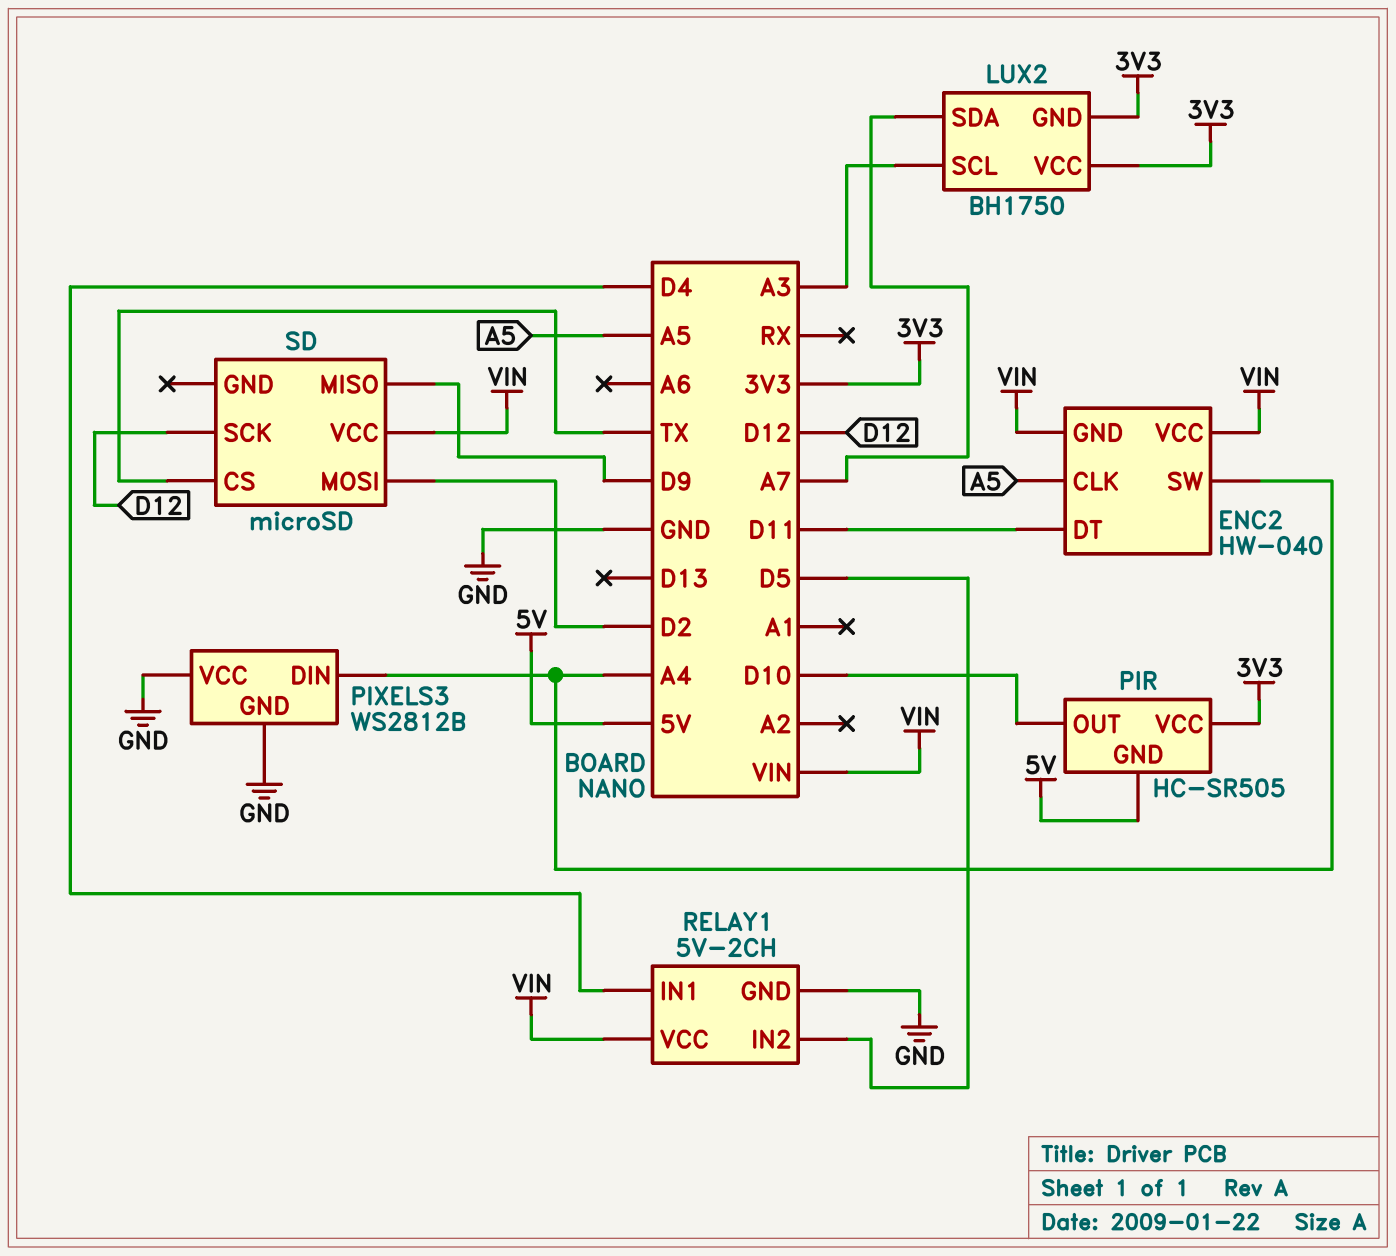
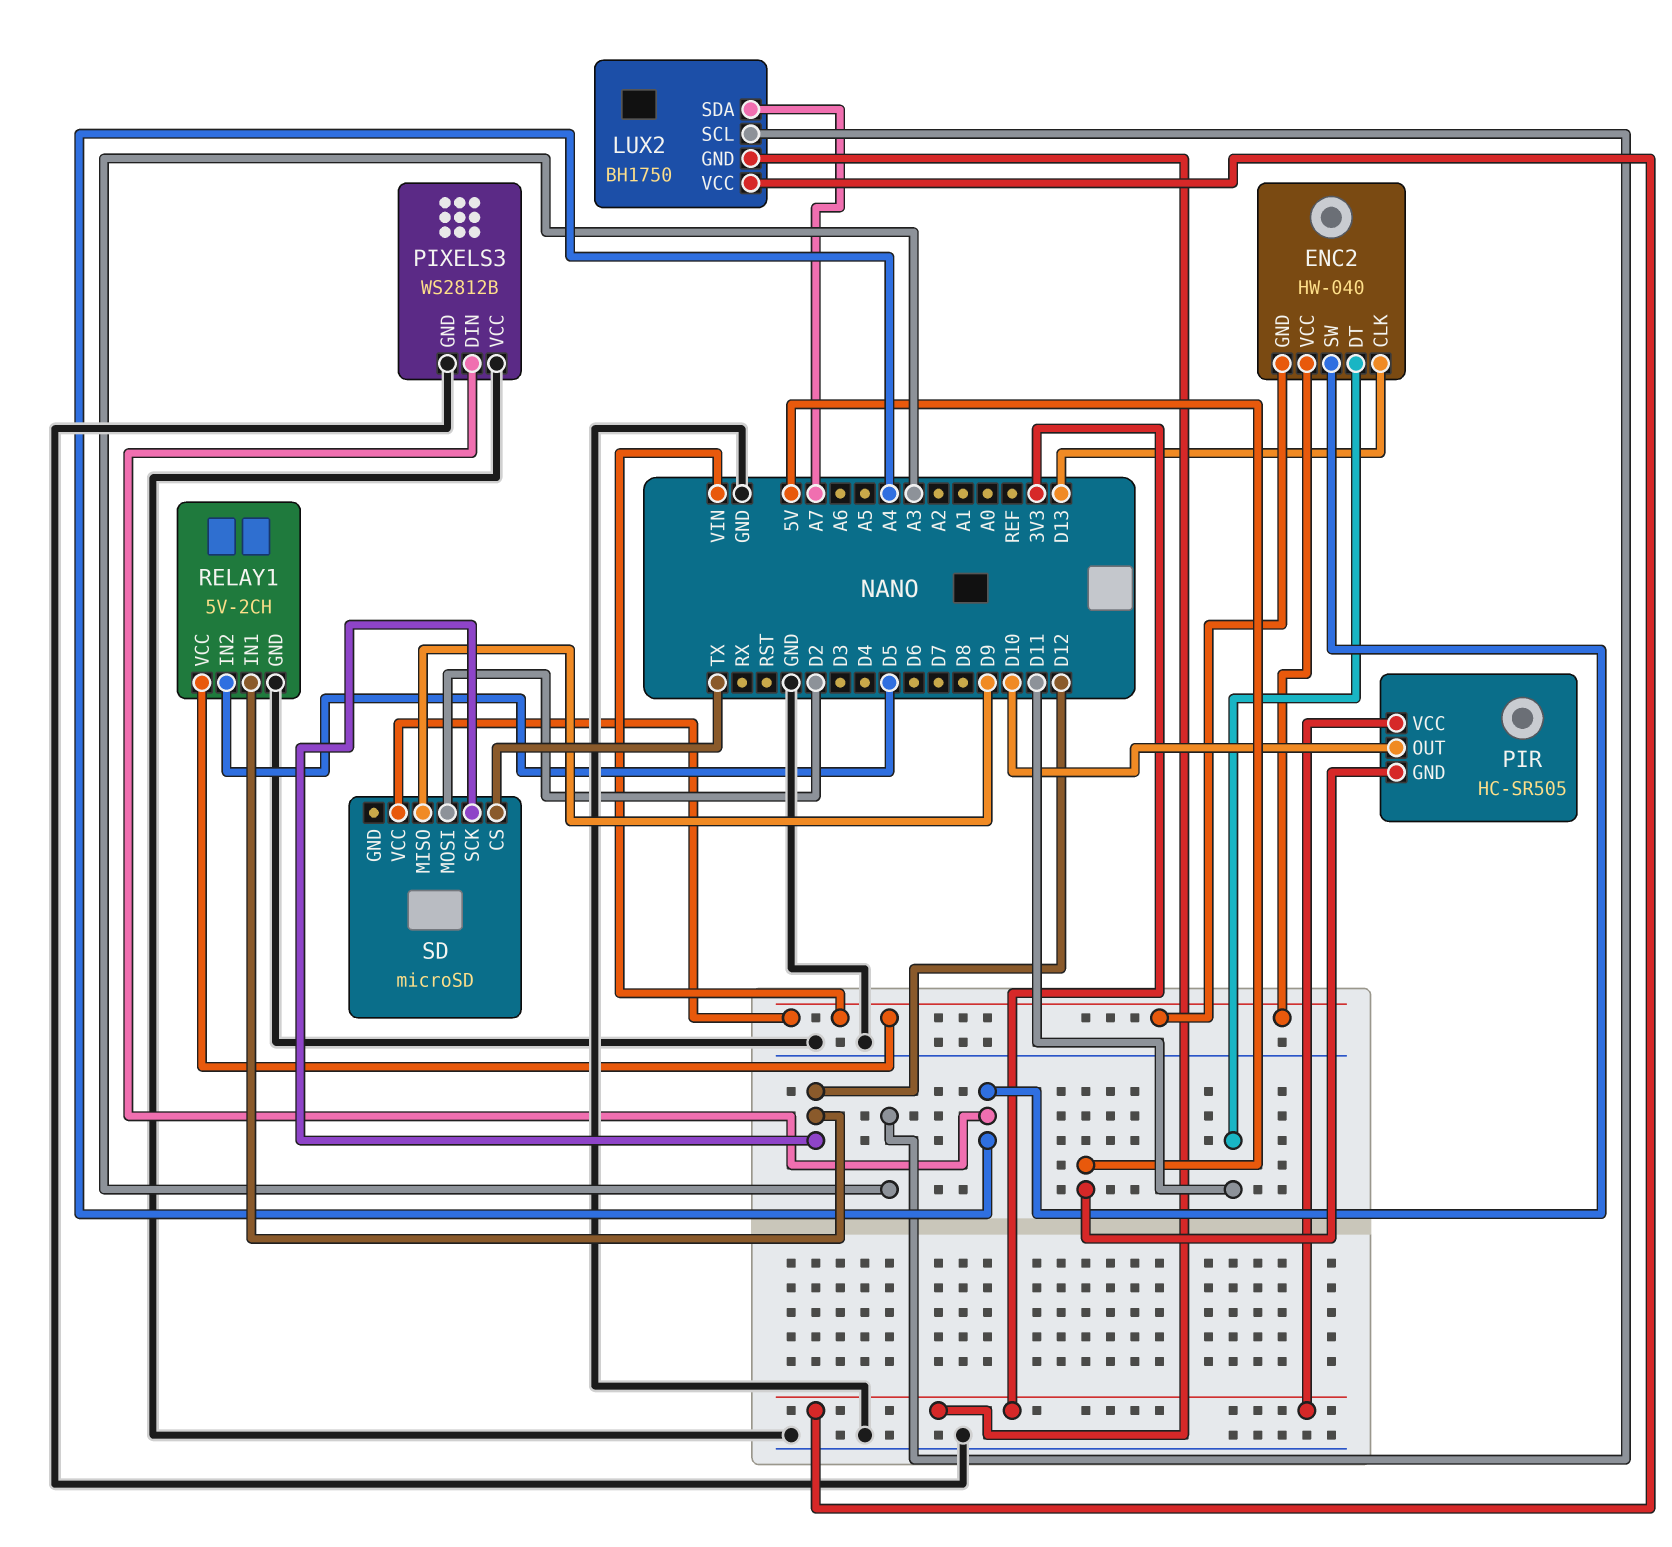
ENC2 pin CLK: A5 -> D13
RELAY1 pin IN1: D4 -> D12

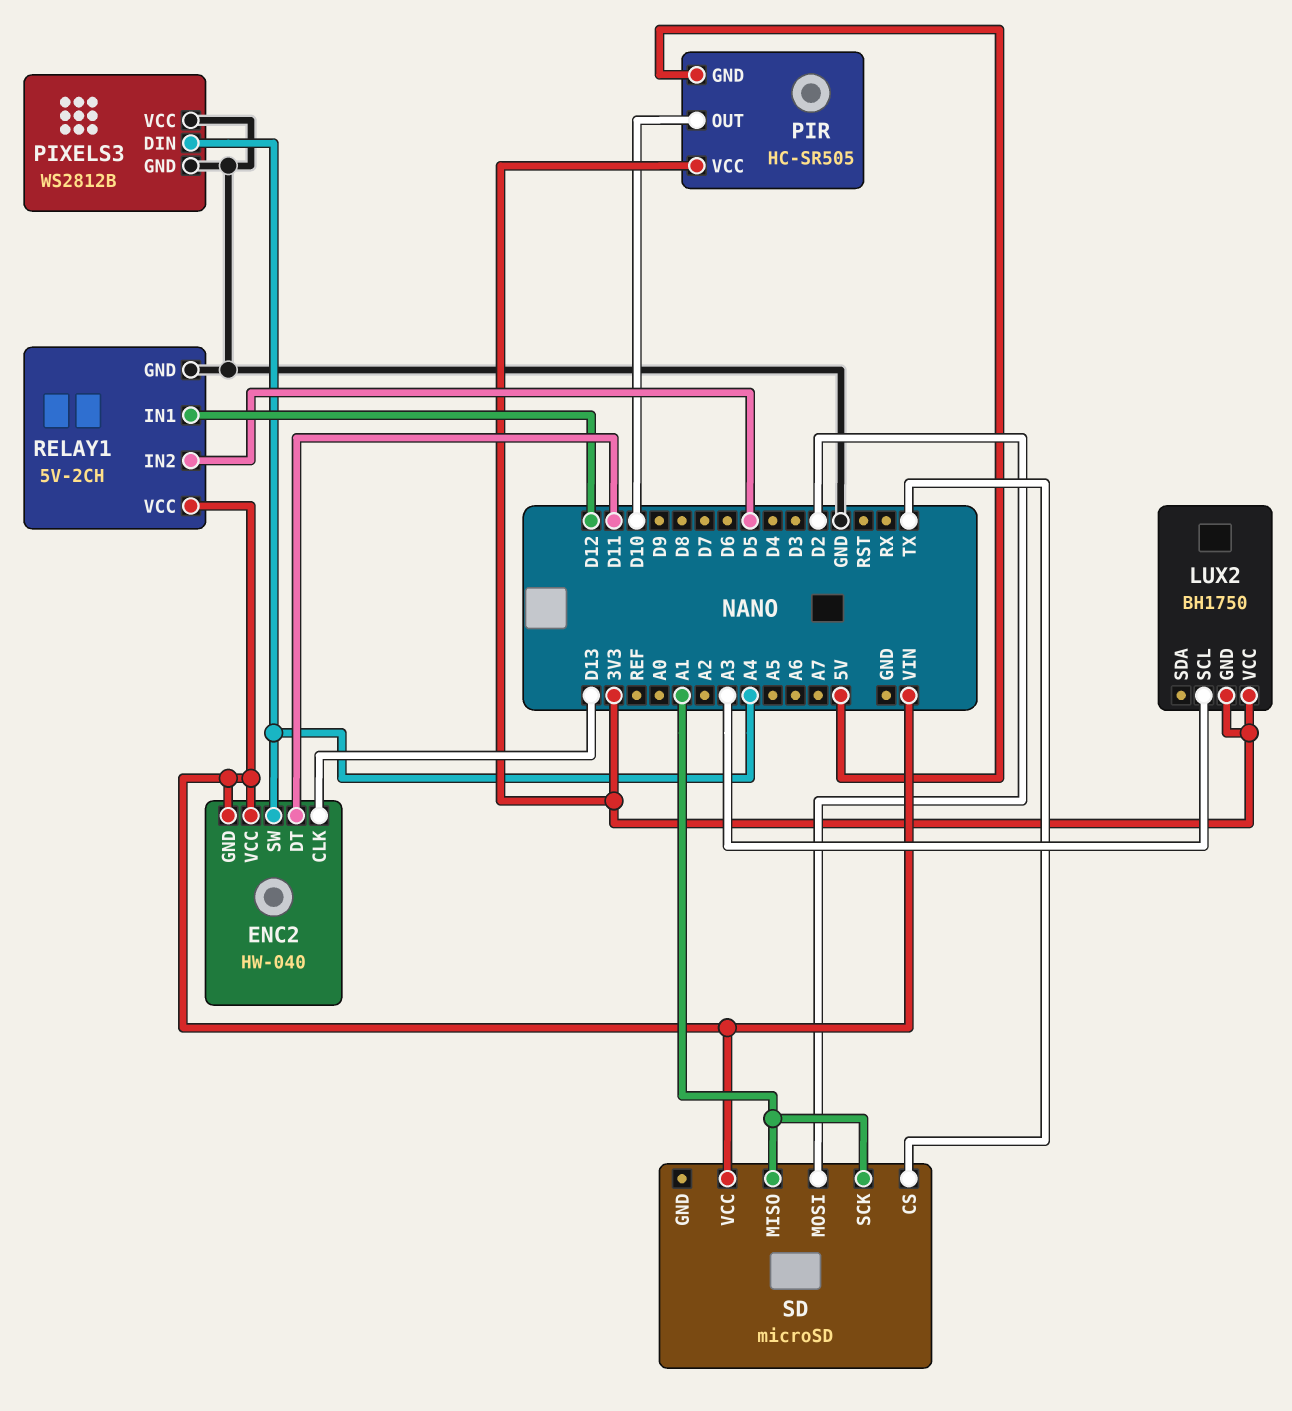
LUX2 pin SDA: A7 -> none
SD pin MISO: D9 -> A1
SD pin SCK: D12 -> A1

